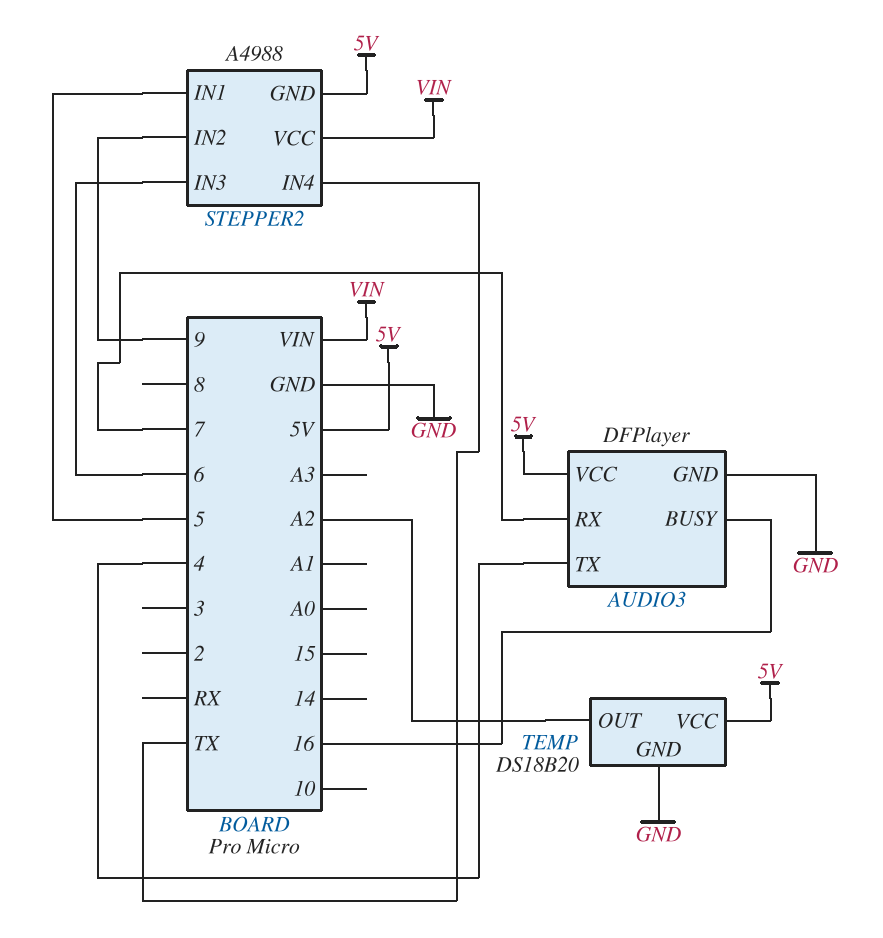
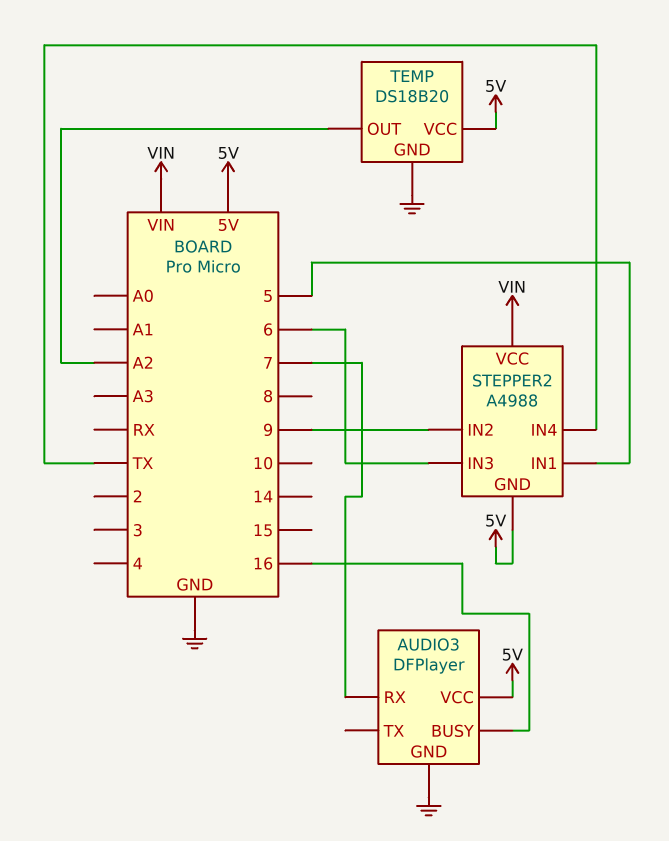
AUDIO3 pin TX: 4 -> none

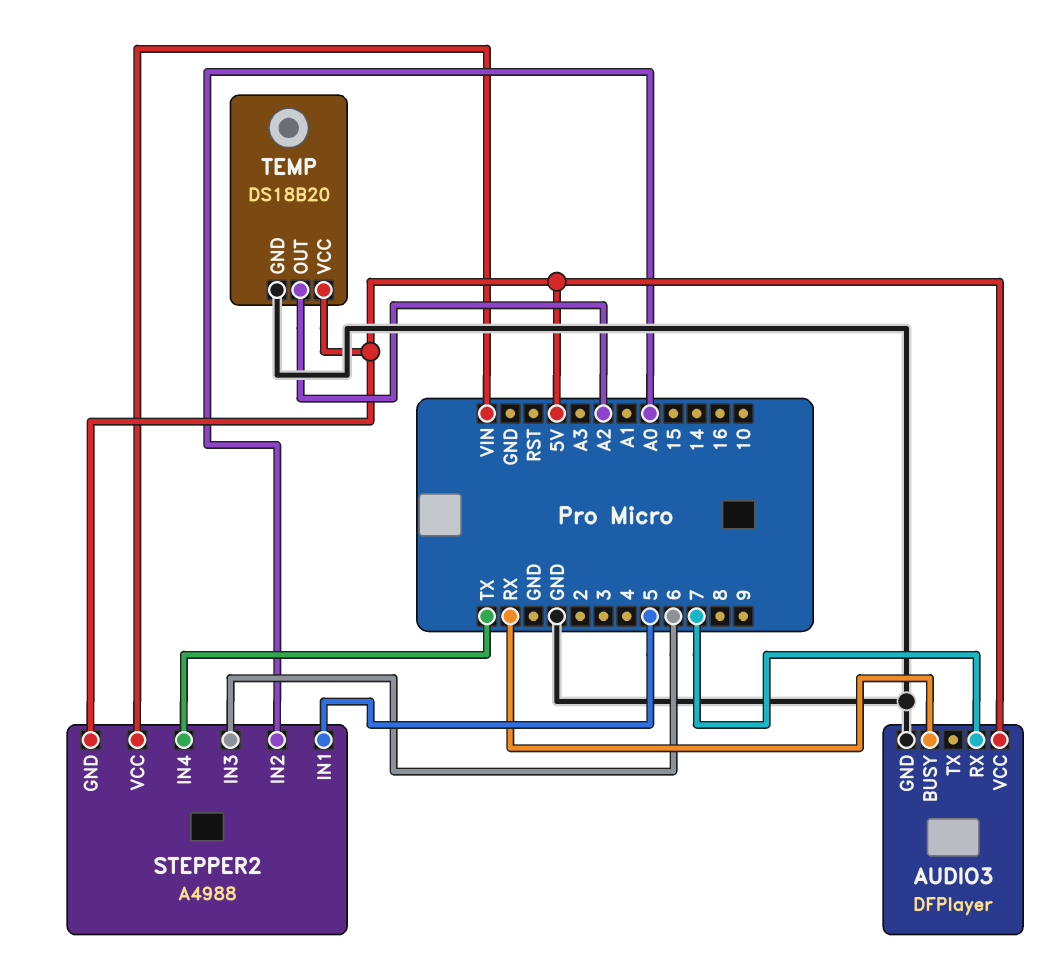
AUDIO3 pin BUSY: 16 -> RX
STEPPER2 pin IN2: 9 -> A0

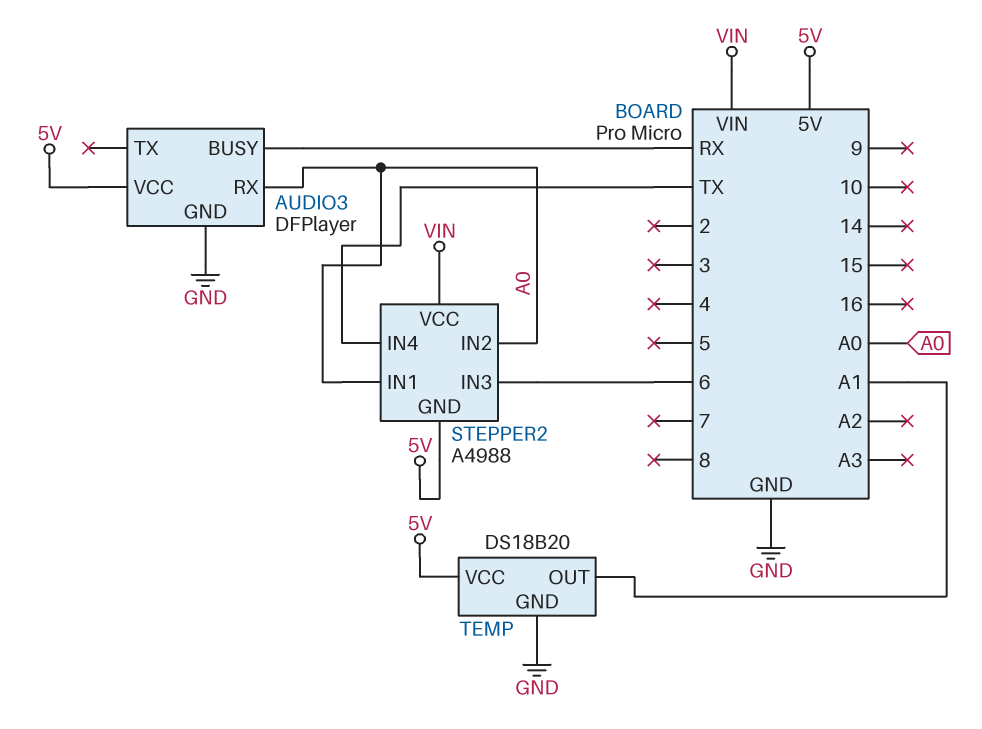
AUDIO3 pin RX: 7 -> A0
STEPPER2 pin IN1: 5 -> A0
TEMP pin OUT: A2 -> A1

